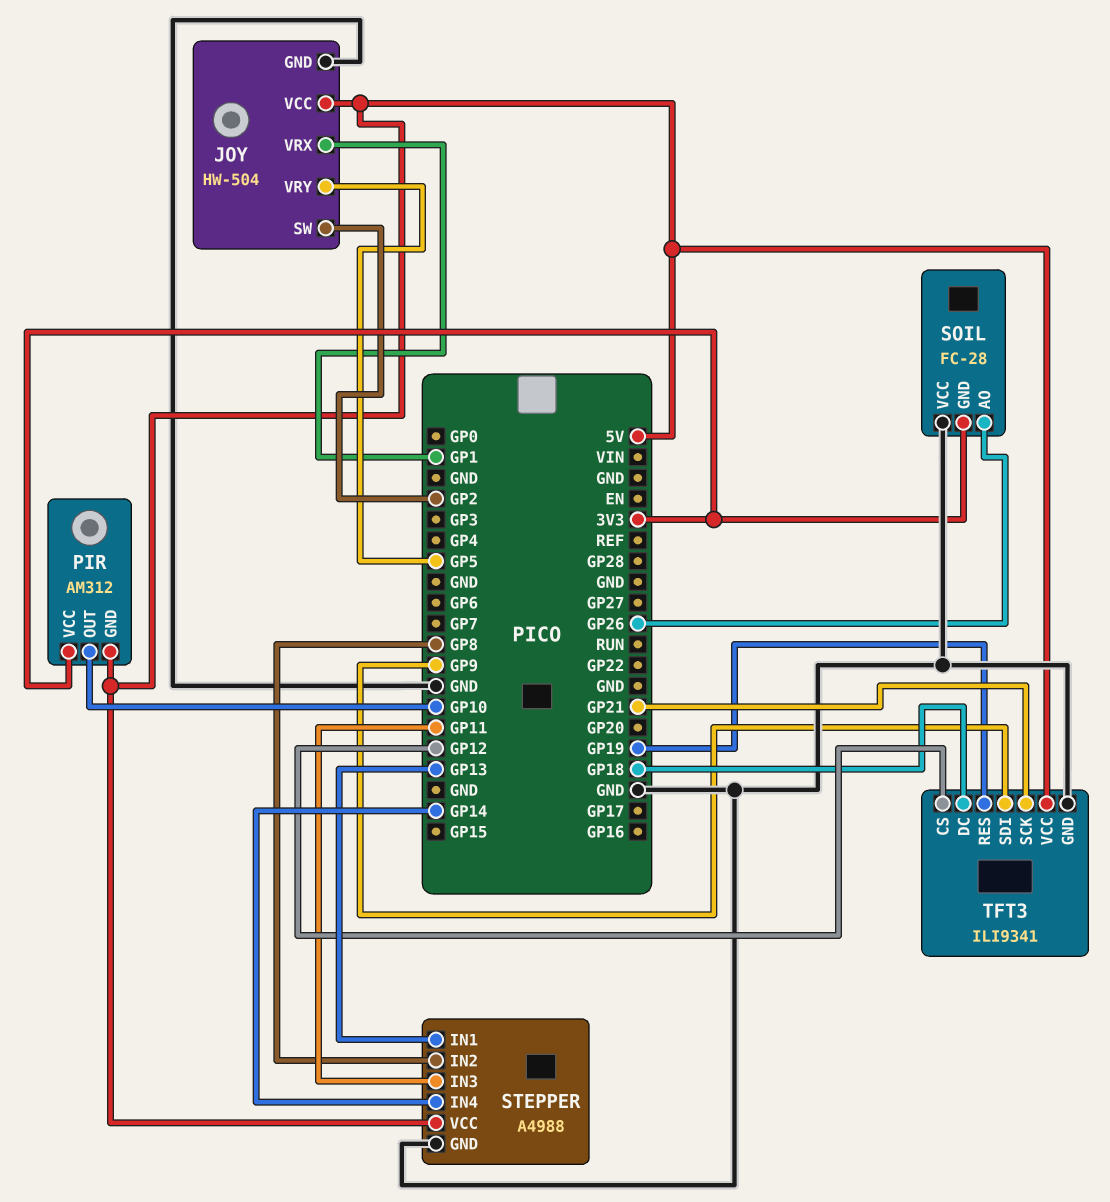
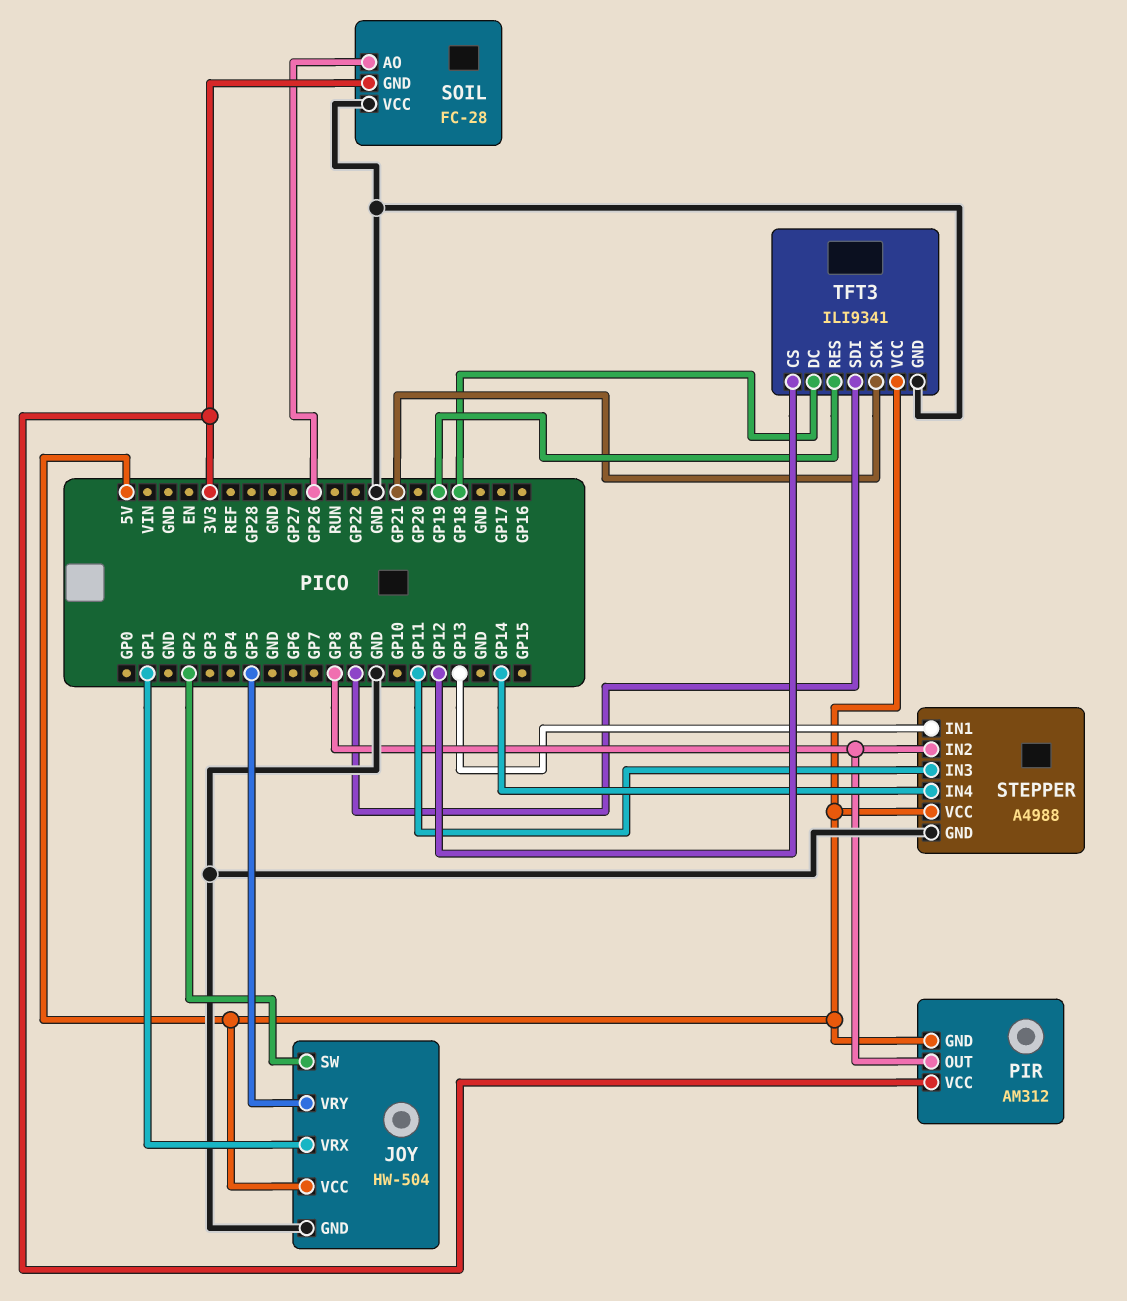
PIR pin OUT: GP10 -> GP8

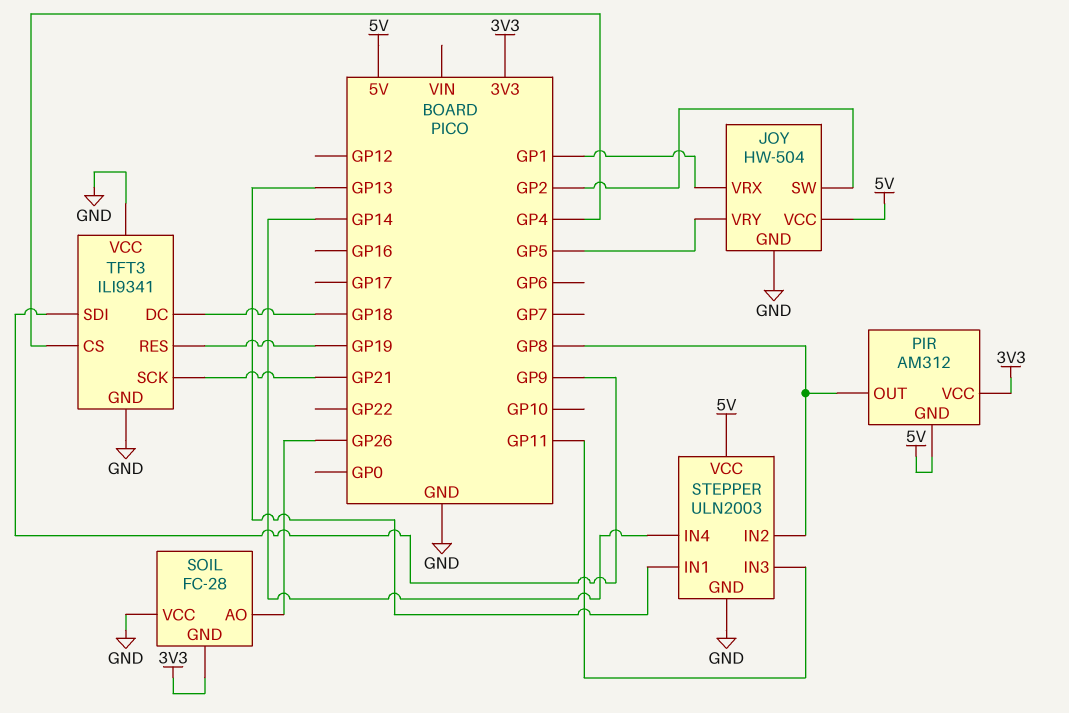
STEPPER: A4988 -> ULN2003
TFT3 pin CS: GP12 -> GP4
TFT3 pin VCC: 5V -> GND

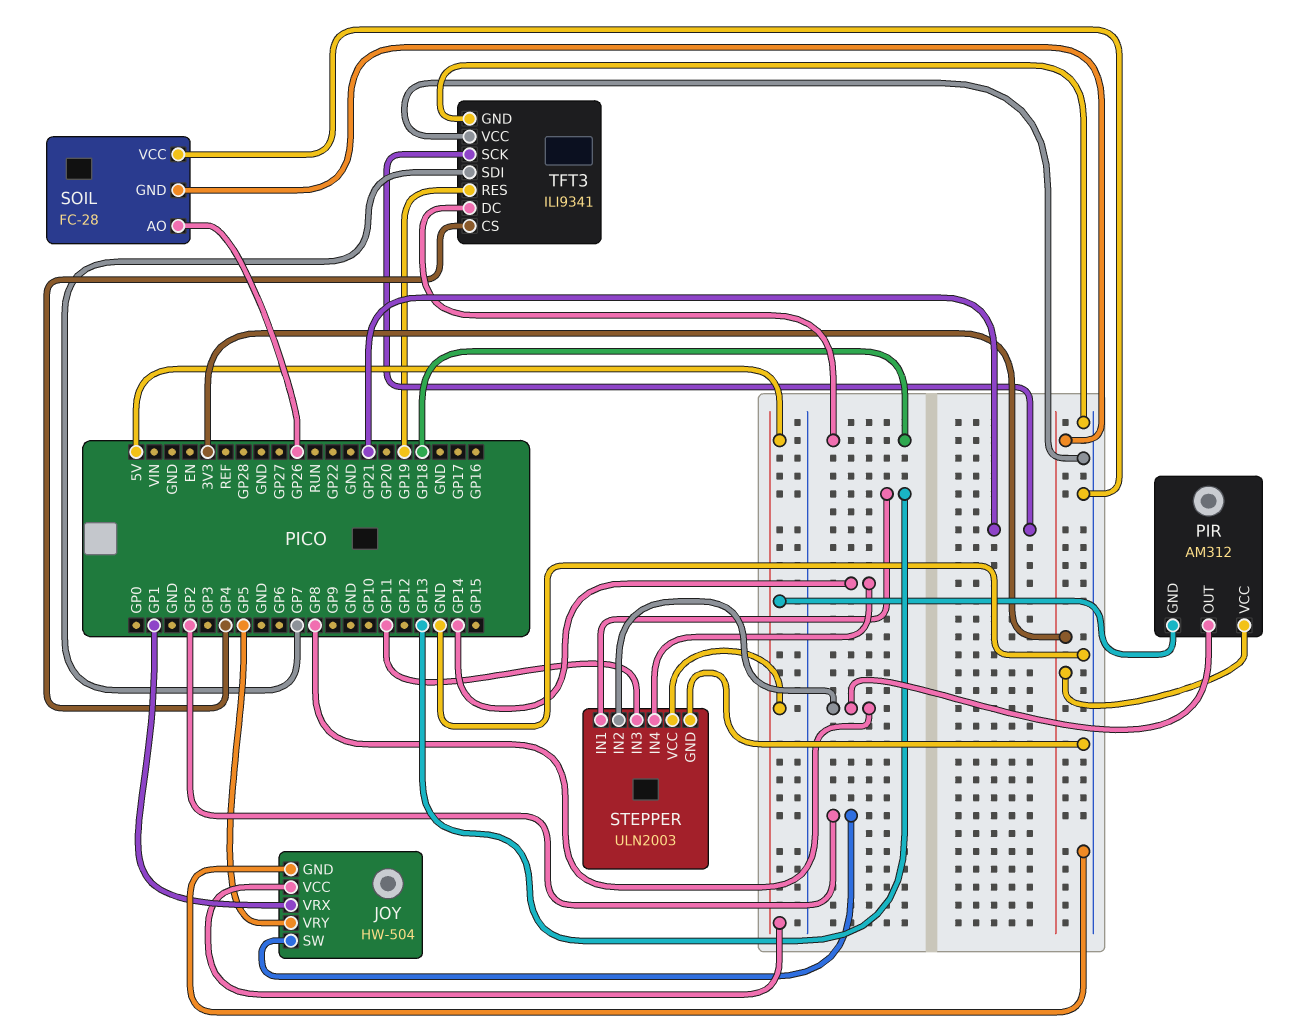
TFT3 pin SDI: GP9 -> GP7

